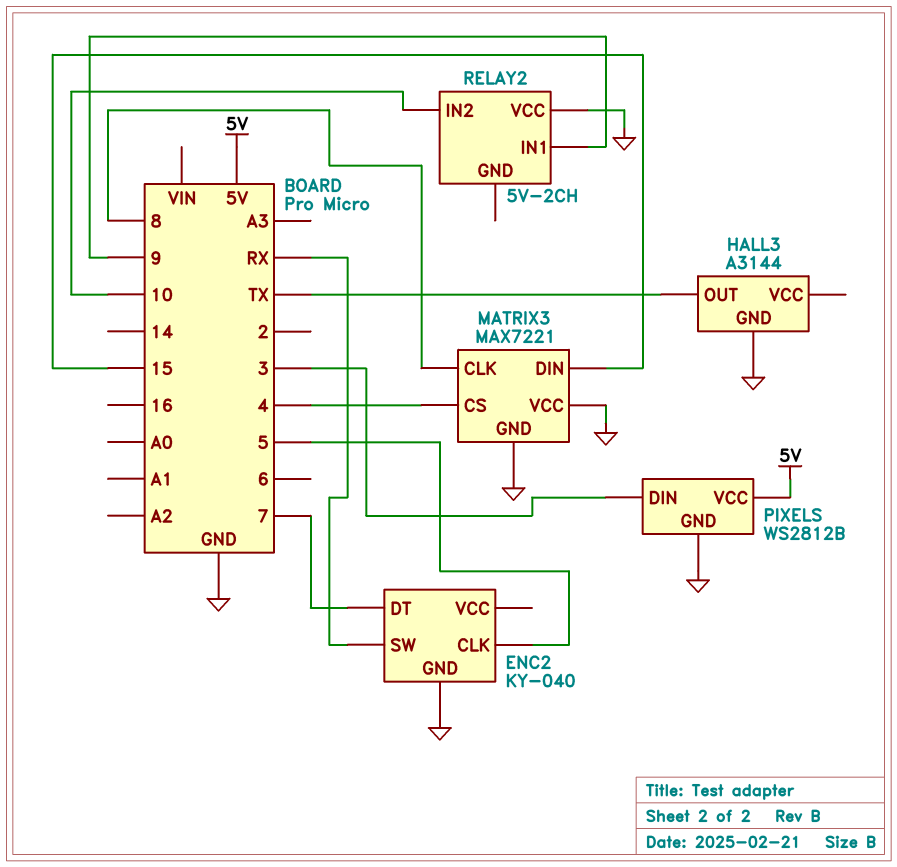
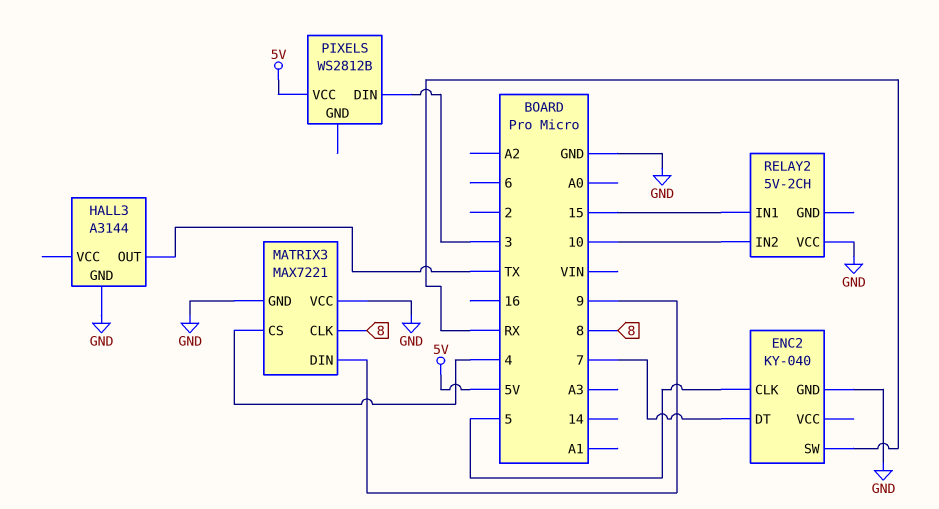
MATRIX3 pin DIN: 15 -> 9
PIXELS pin GND: GND -> none
RELAY2 pin IN1: 9 -> 15

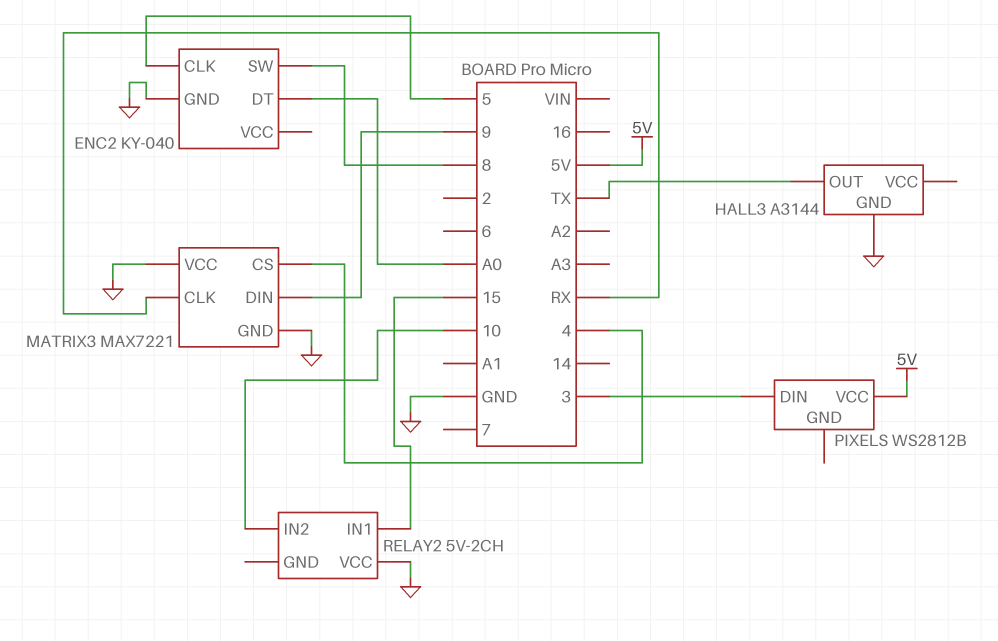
ENC2 pin DT: 7 -> A0
ENC2 pin SW: RX -> 8
MATRIX3 pin CLK: 8 -> RX

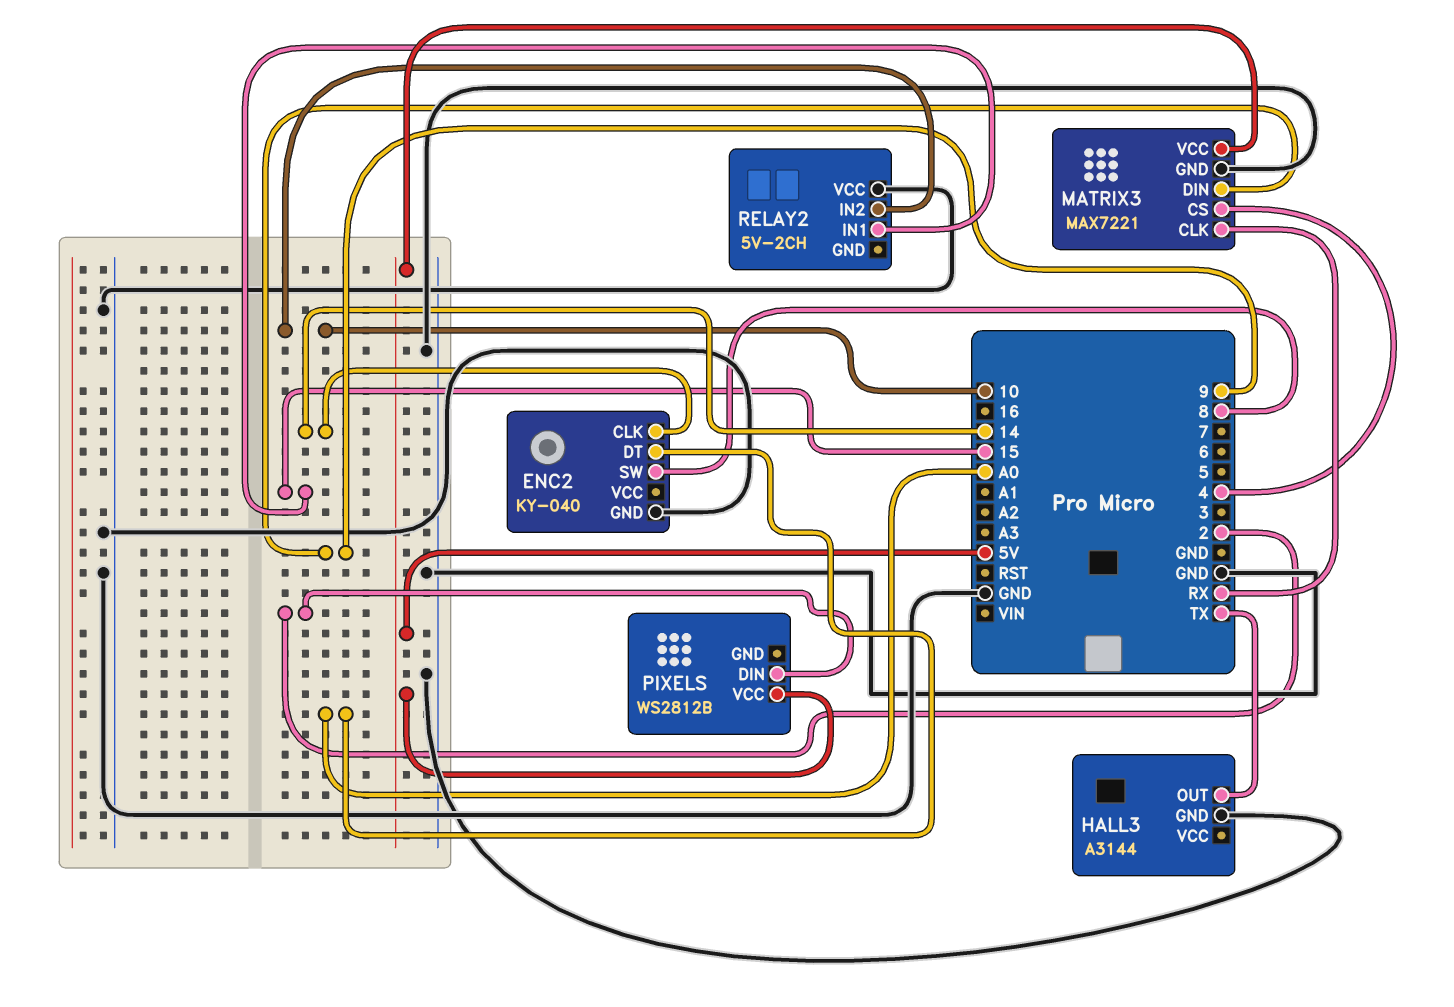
ENC2 pin CLK: 5 -> 14
MATRIX3 pin VCC: GND -> 5V
PIXELS pin DIN: 3 -> 2

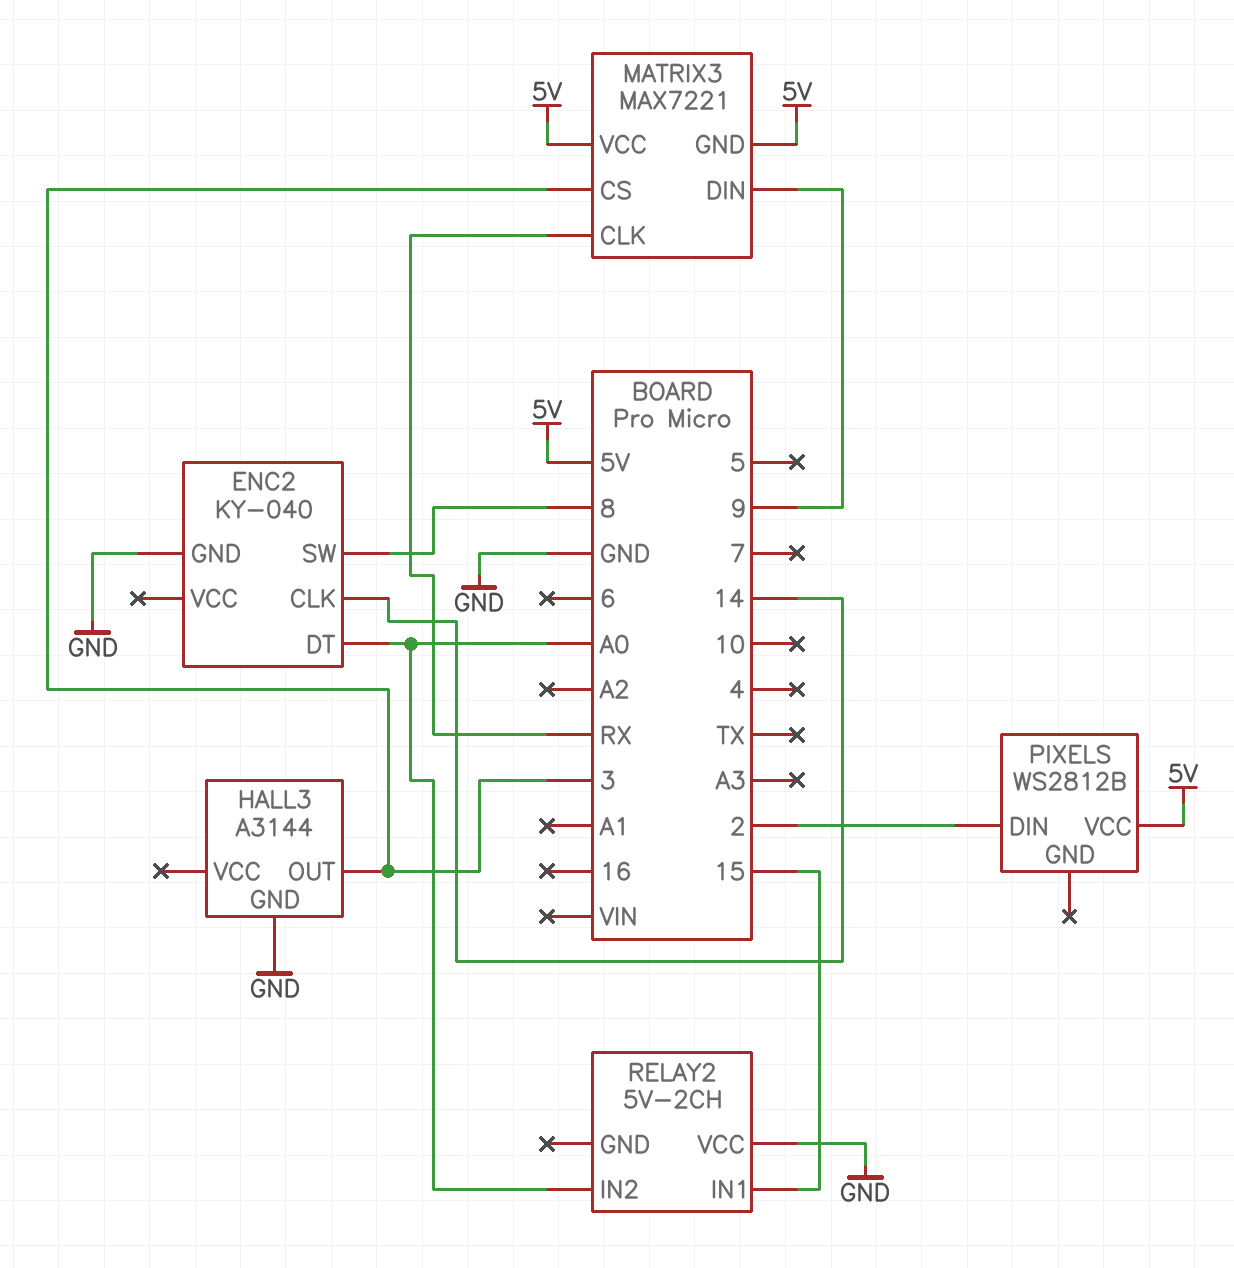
HALL3 pin OUT: TX -> 3
MATRIX3 pin CS: 4 -> 3
MATRIX3 pin GND: GND -> 5V
RELAY2 pin IN2: 10 -> A0

